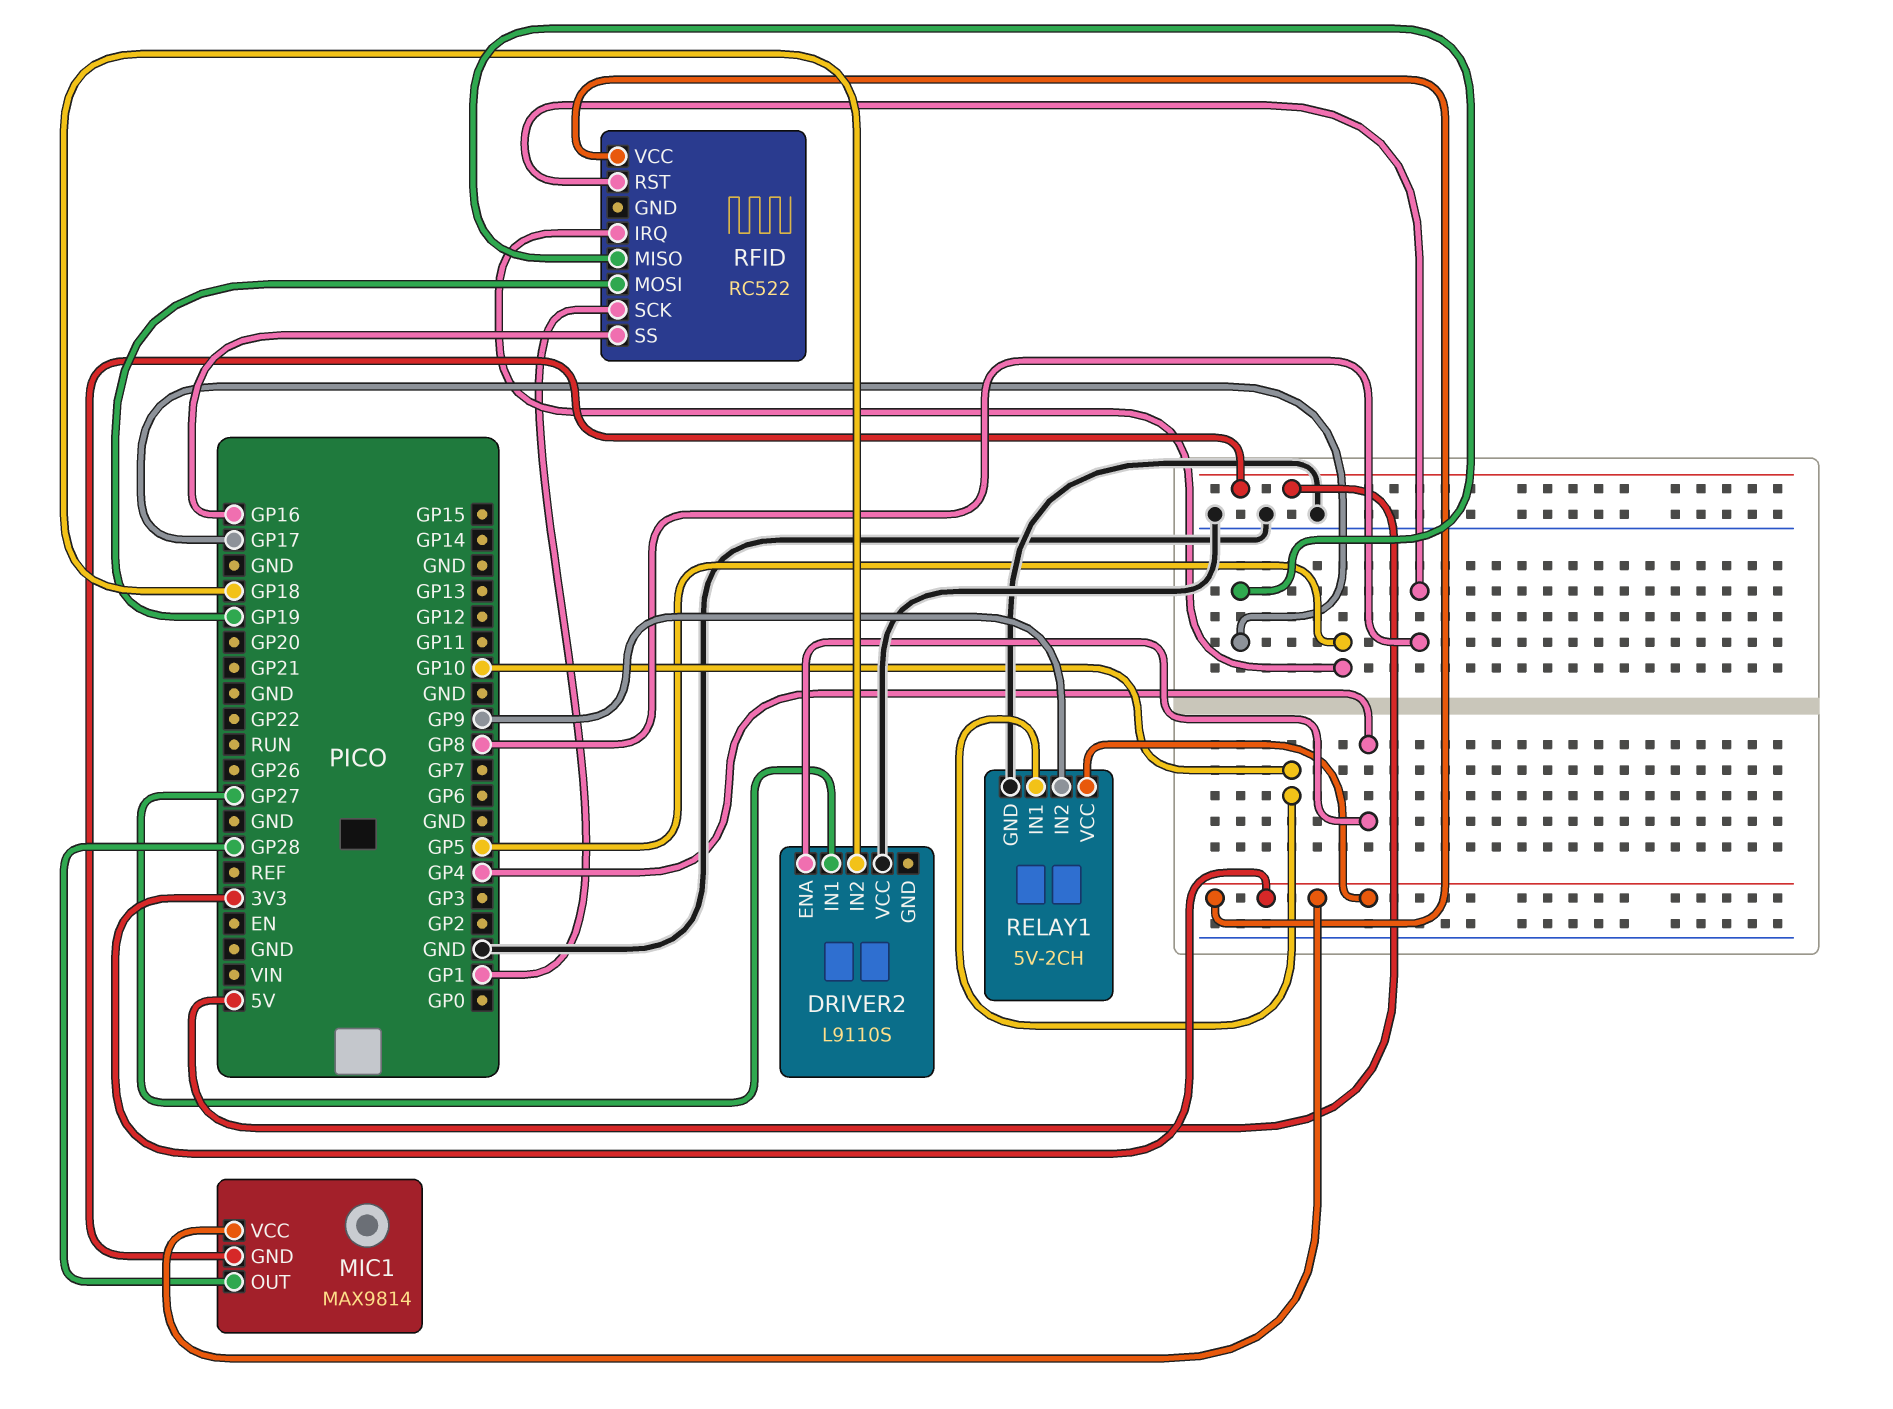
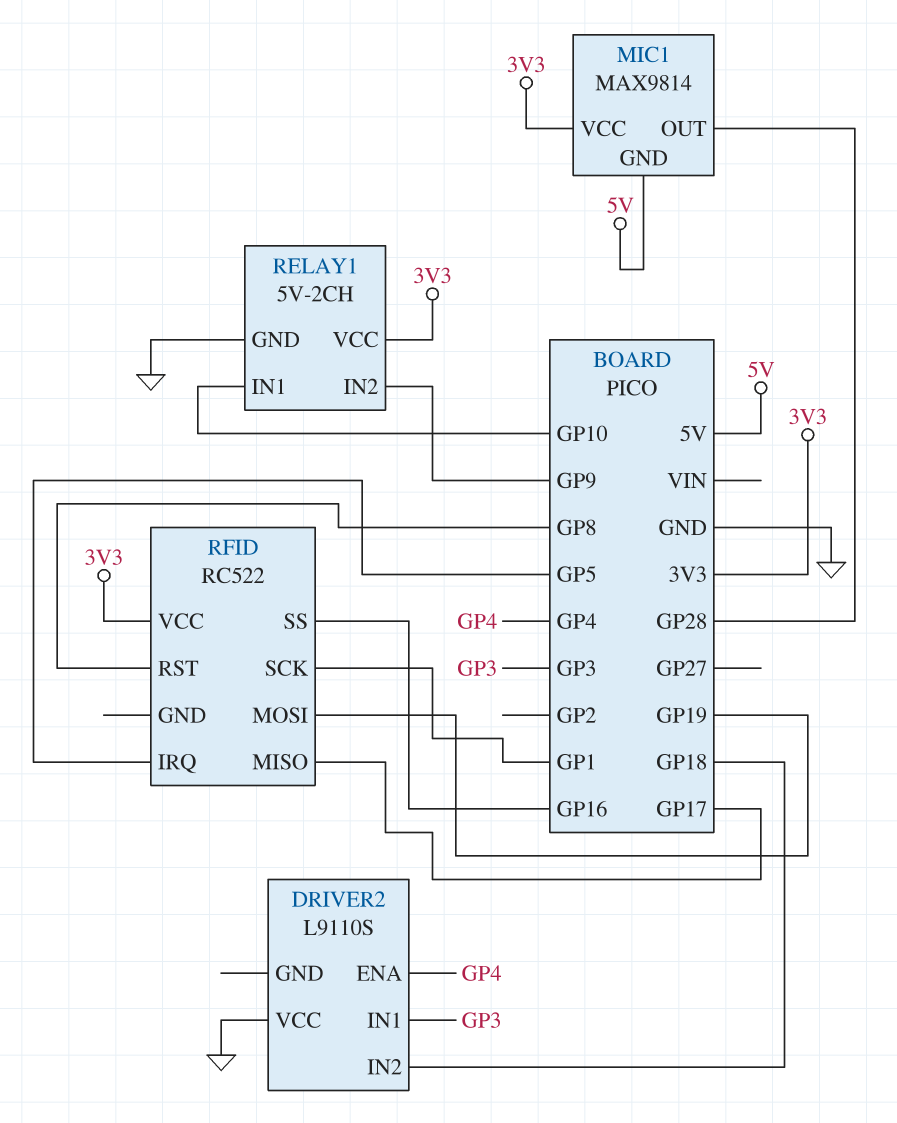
DRIVER2 pin IN1: GP27 -> GP3

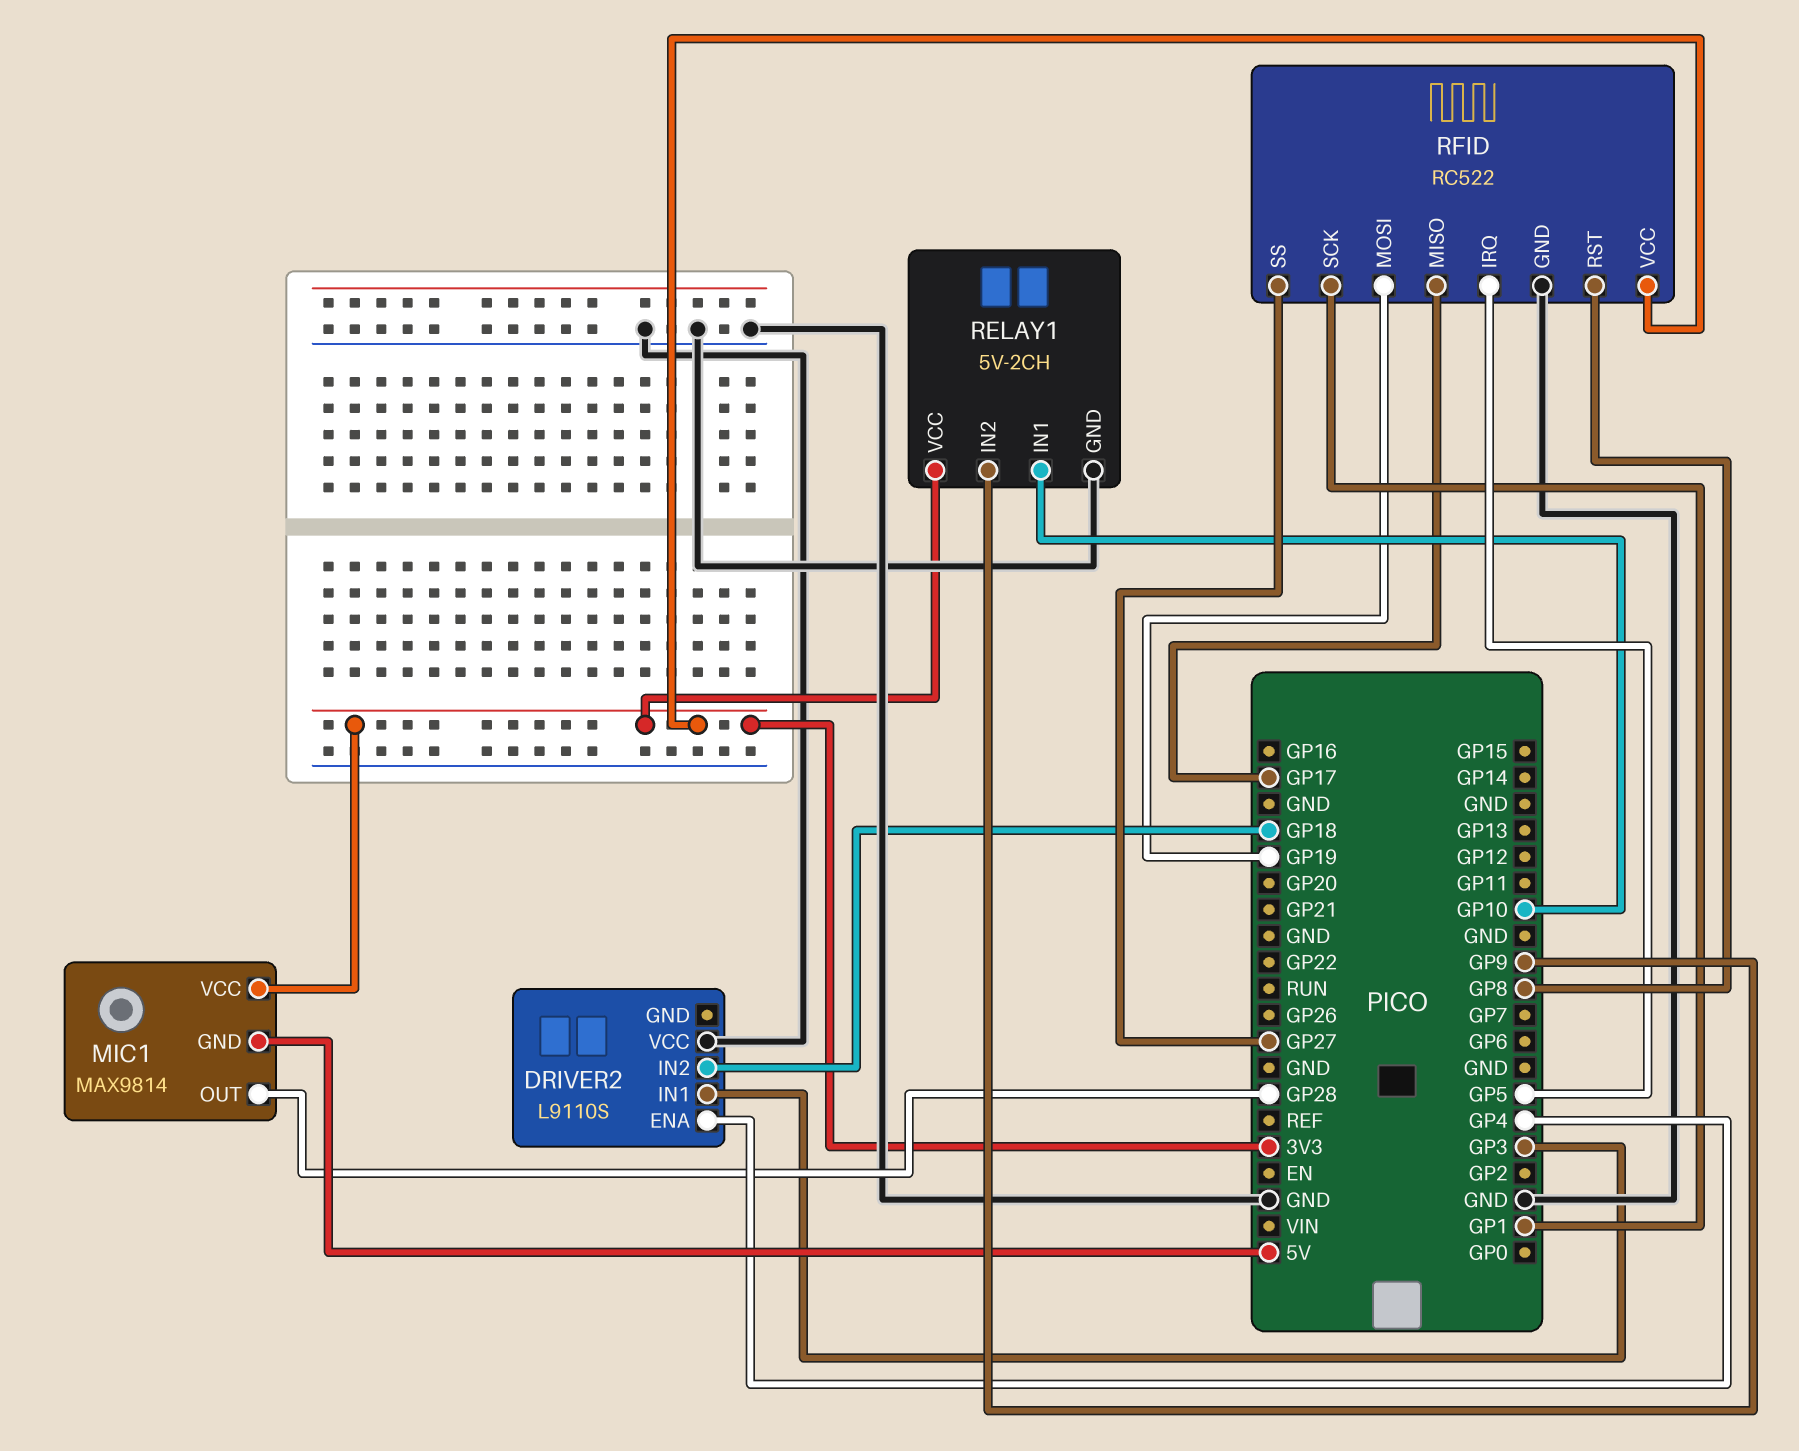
RFID pin GND: none -> GND
RFID pin SS: GP16 -> GP27

